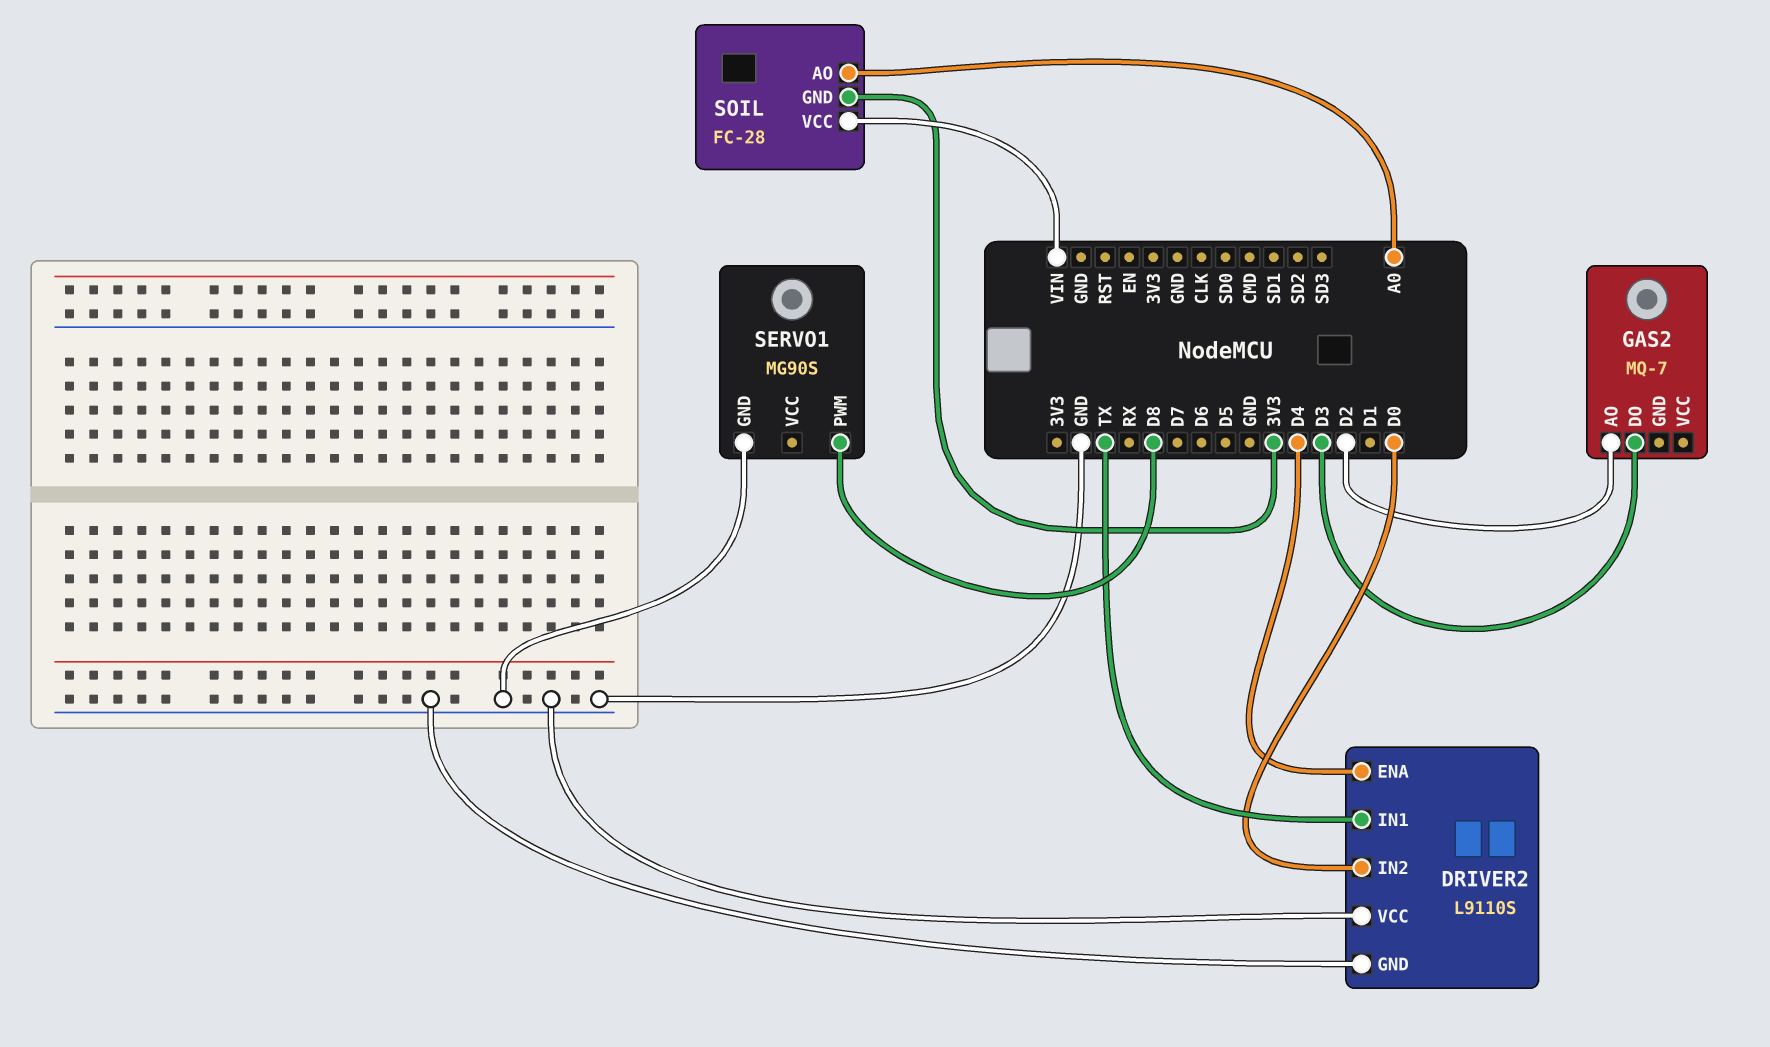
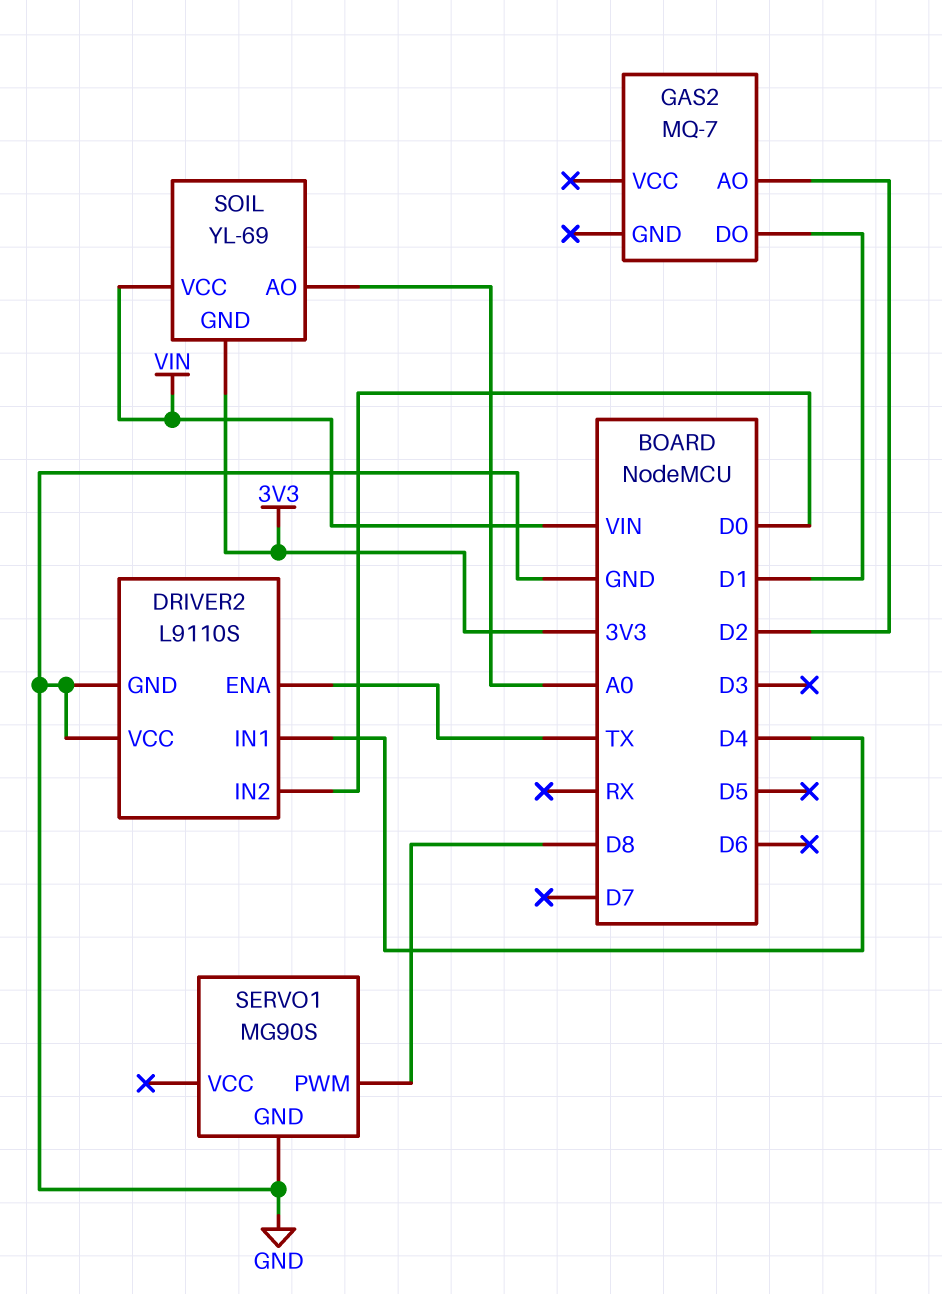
DRIVER2 pin ENA: D4 -> TX
DRIVER2 pin IN1: TX -> D4
GAS2 pin DO: D3 -> D1
SOIL: FC-28 -> YL-69

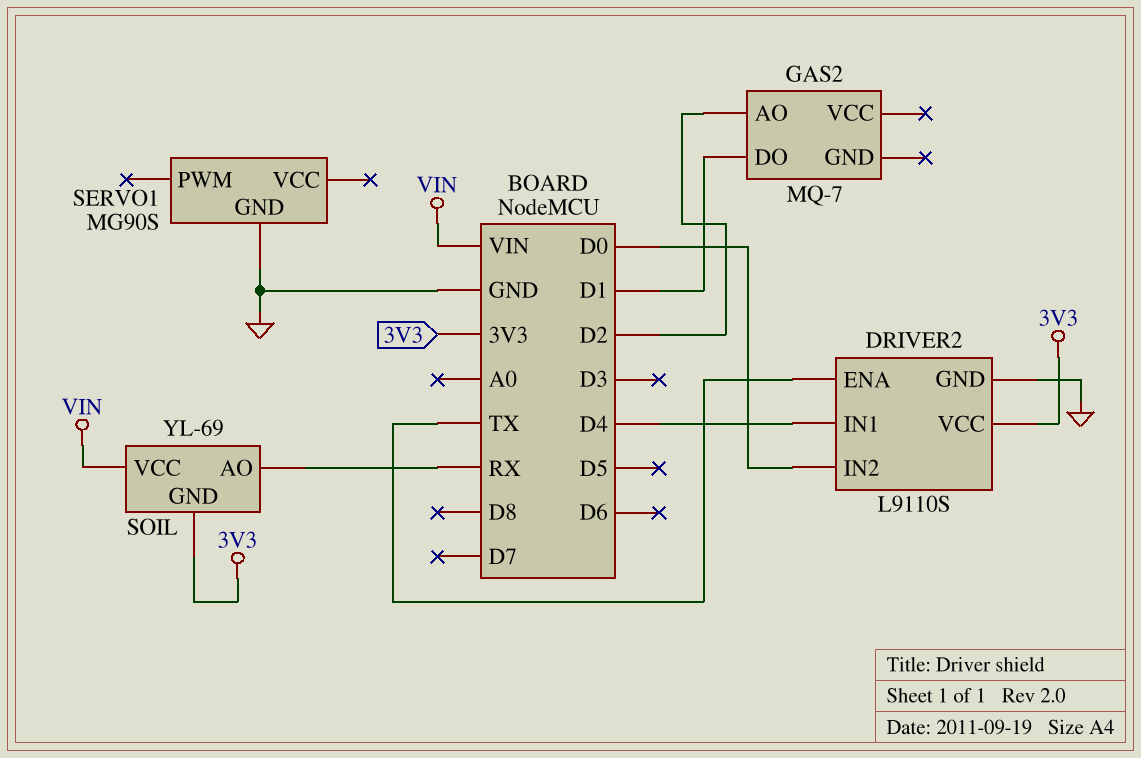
DRIVER2 pin VCC: GND -> 3V3
SERVO1 pin PWM: D8 -> none
SOIL pin AO: A0 -> RX

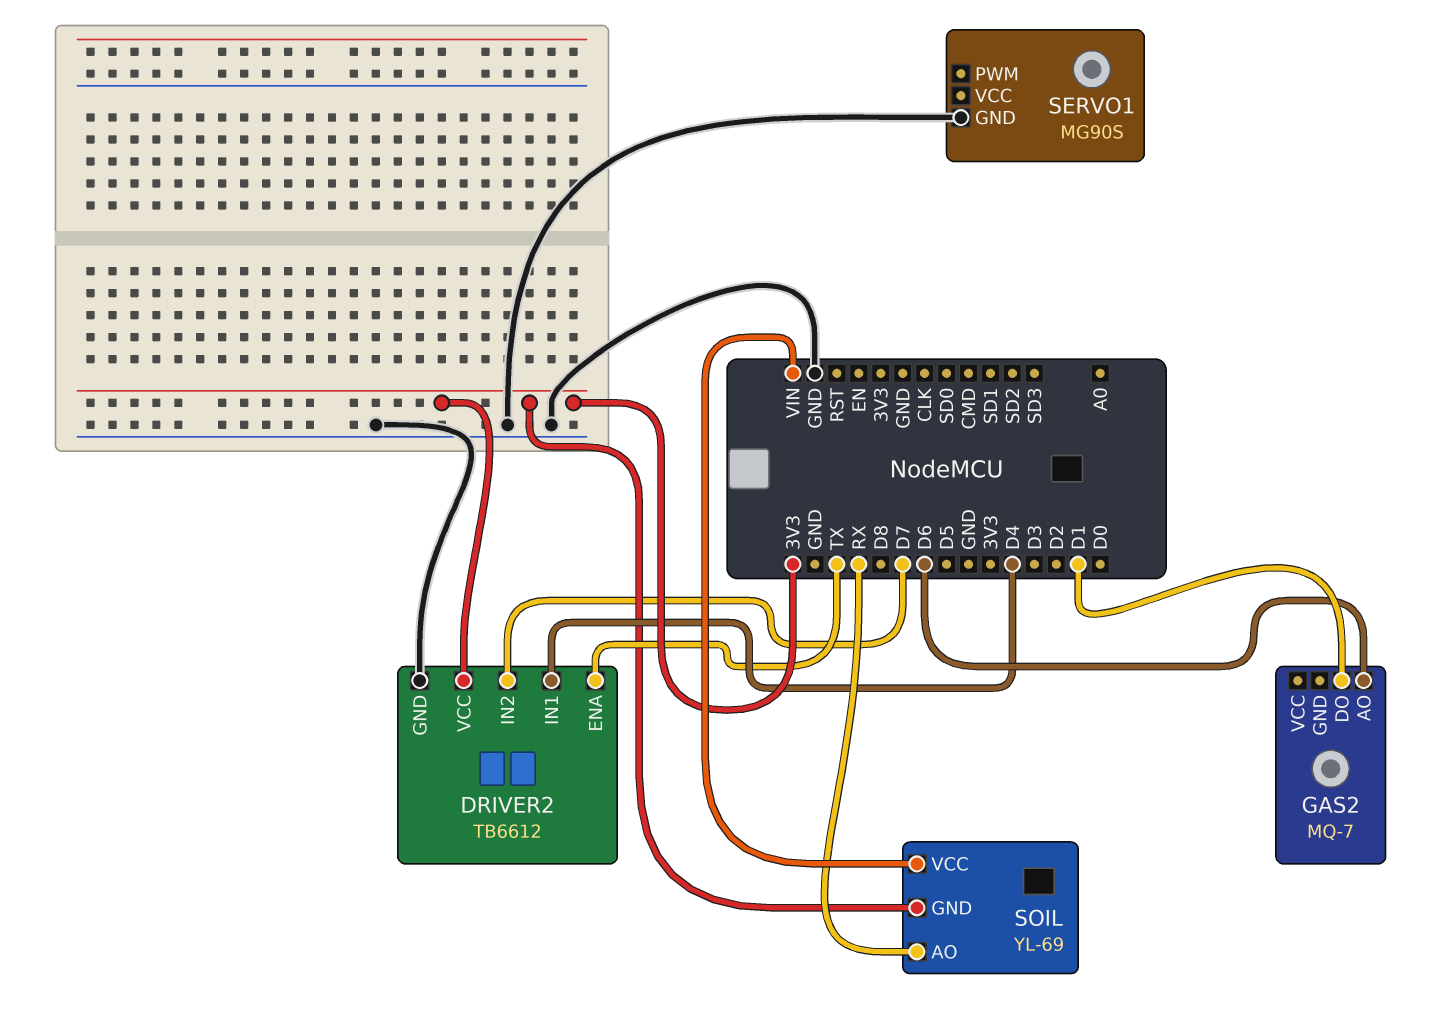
DRIVER2: L9110S -> TB6612
DRIVER2 pin IN2: D0 -> D7
GAS2 pin AO: D2 -> D6

